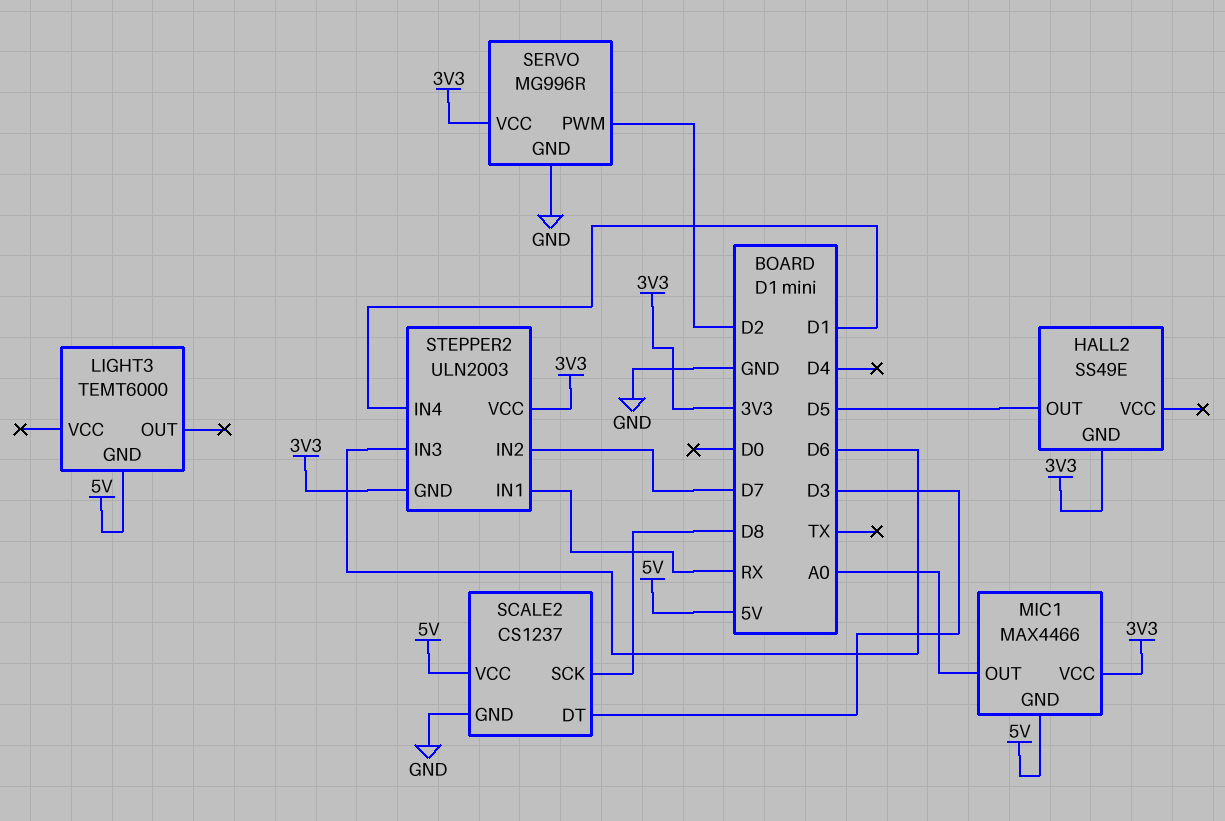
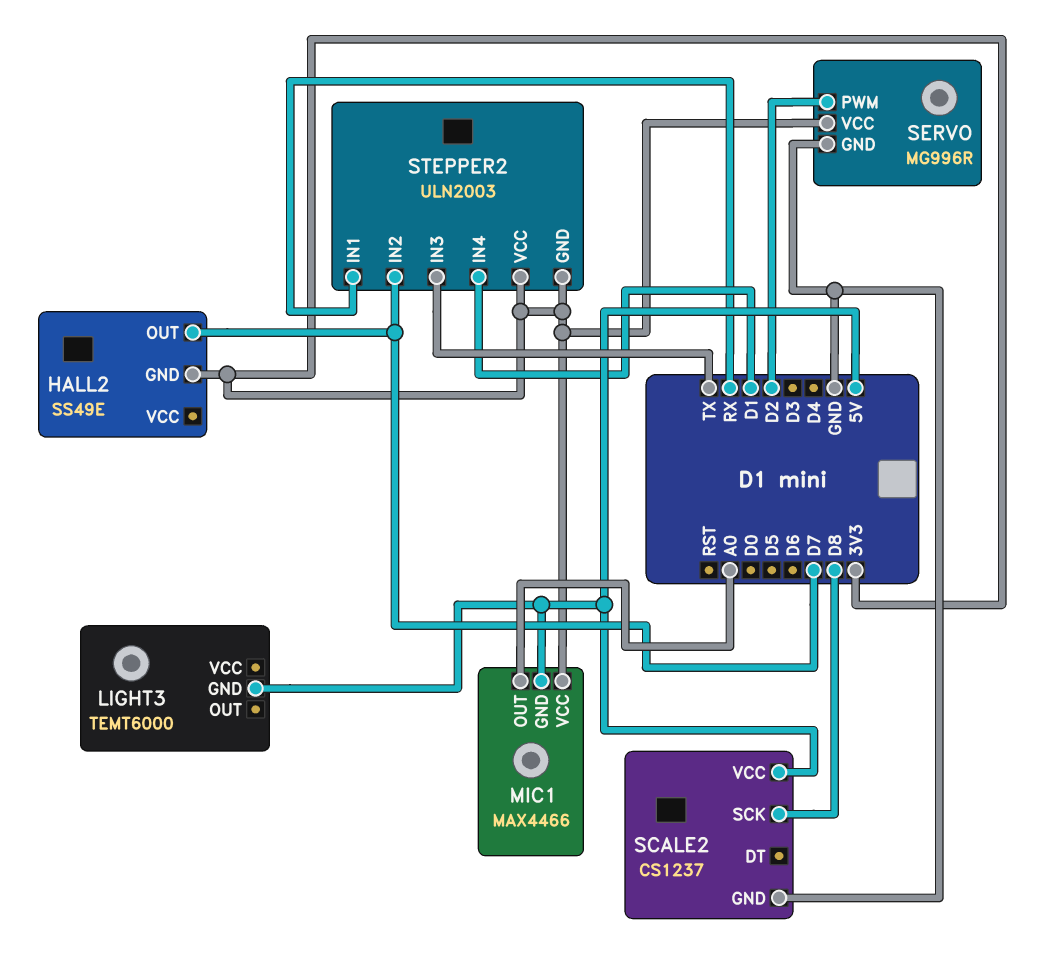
HALL2 pin OUT: D5 -> D7
SCALE2 pin DT: D3 -> none
STEPPER2 pin IN3: D6 -> TX

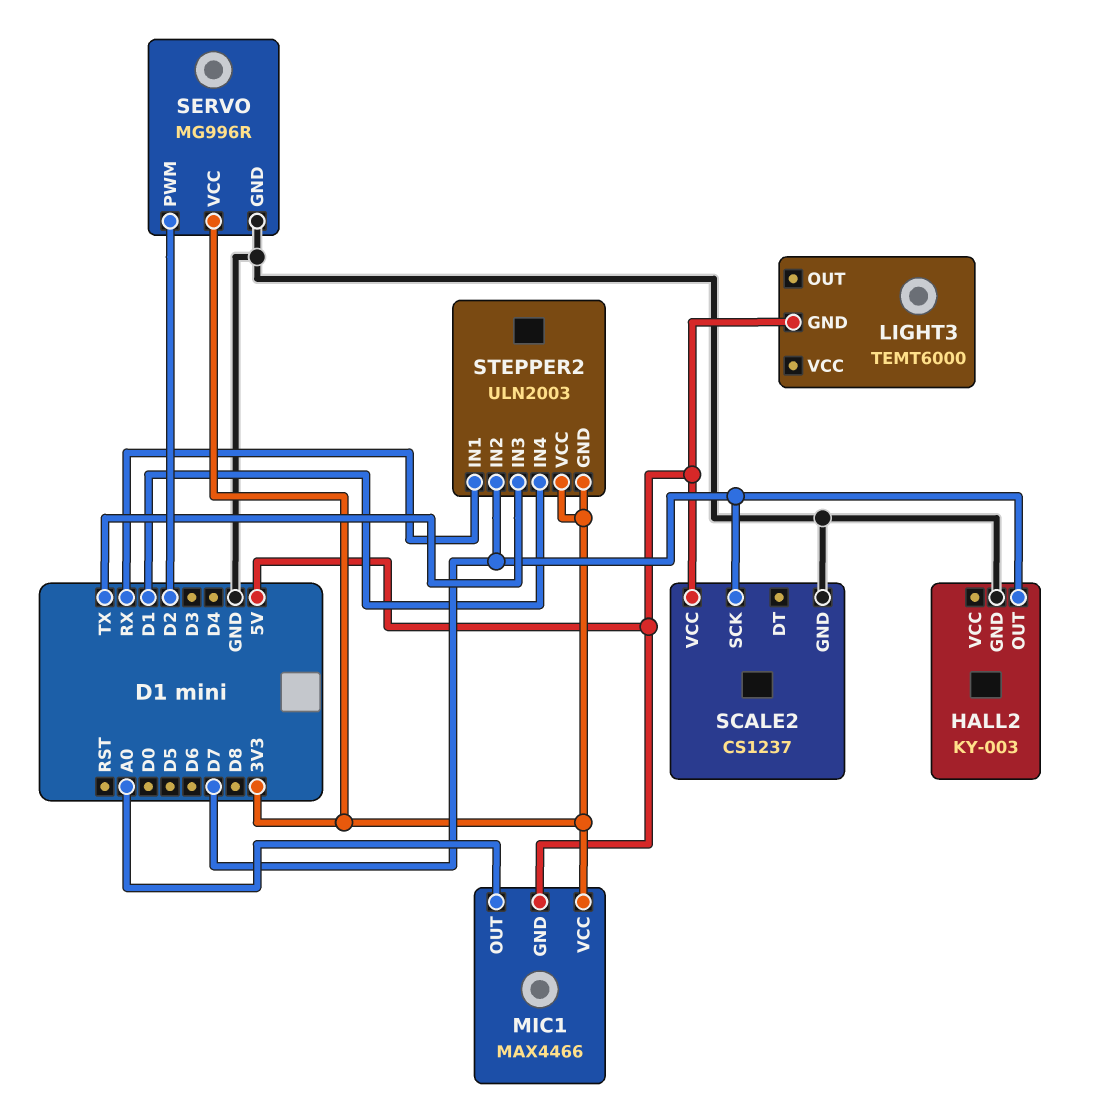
HALL2: SS49E -> KY-003
HALL2 pin GND: 3V3 -> GND
SCALE2 pin SCK: D8 -> D7

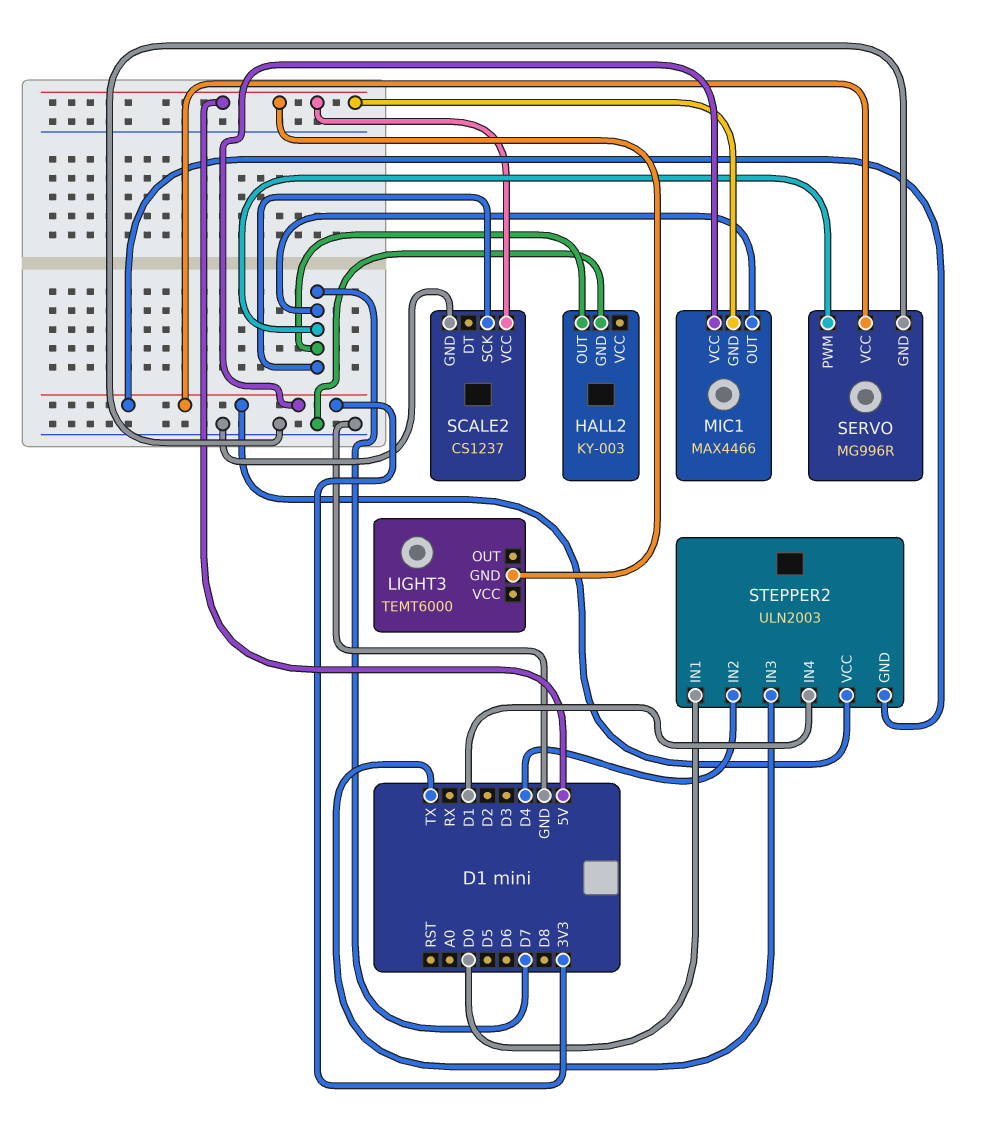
MIC1 pin OUT: A0 -> D7
SERVO pin PWM: D2 -> D7
STEPPER2 pin IN1: RX -> D0
STEPPER2 pin IN2: D7 -> D4

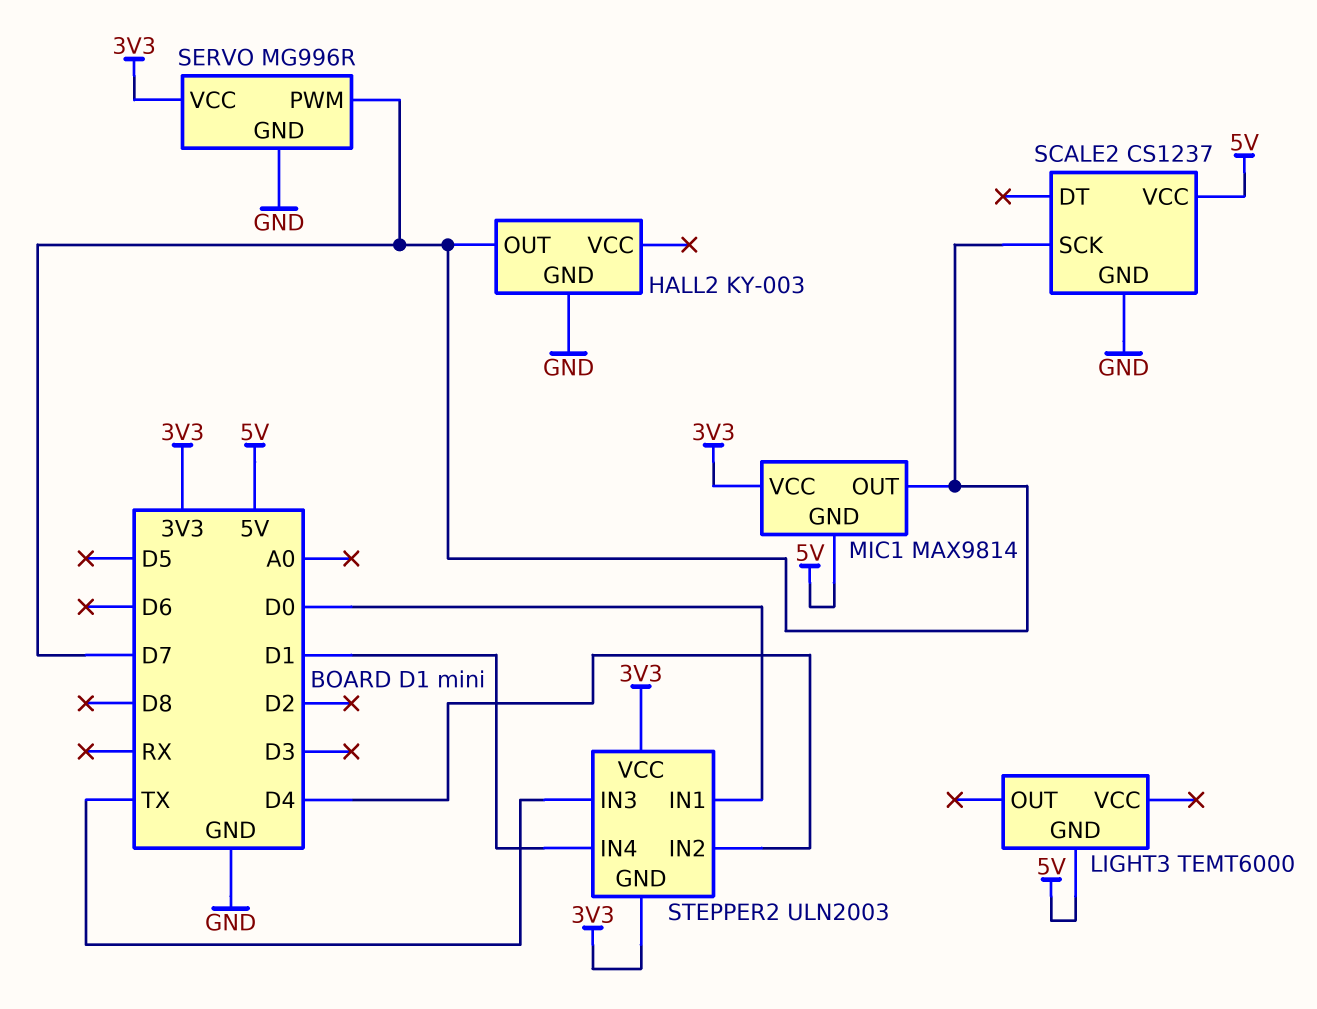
MIC1: MAX4466 -> MAX9814

